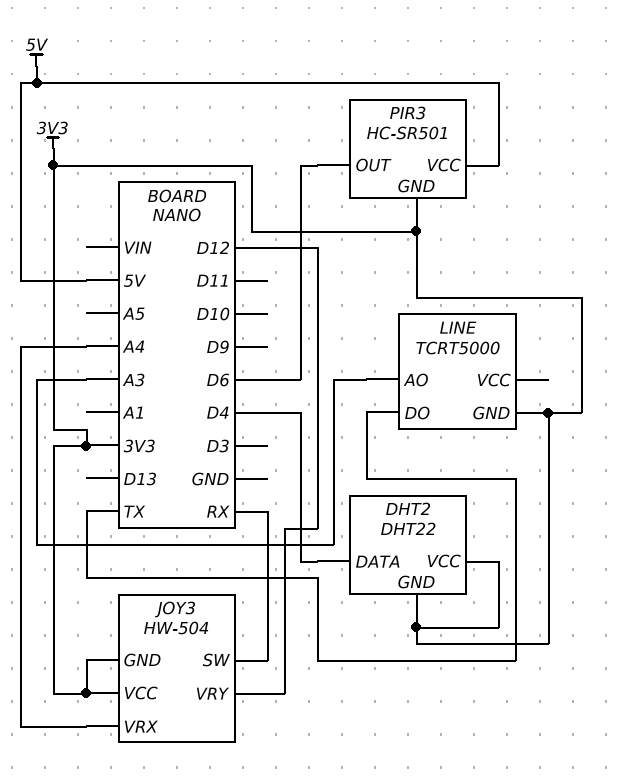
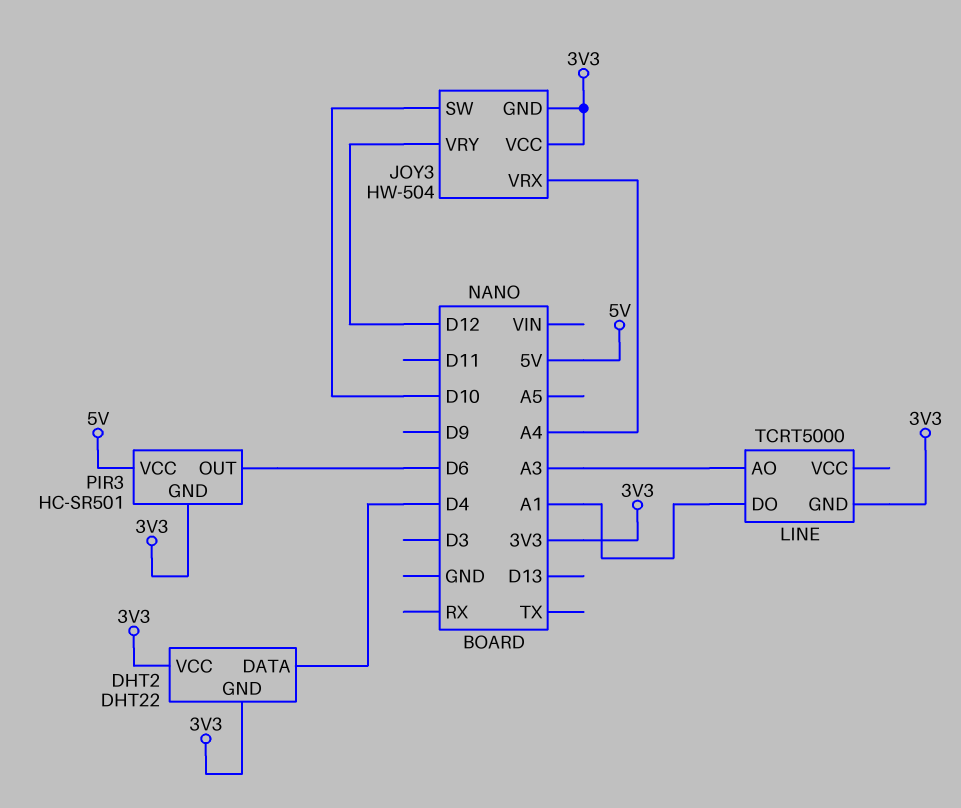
JOY3 pin SW: RX -> D10
LINE pin DO: TX -> A1

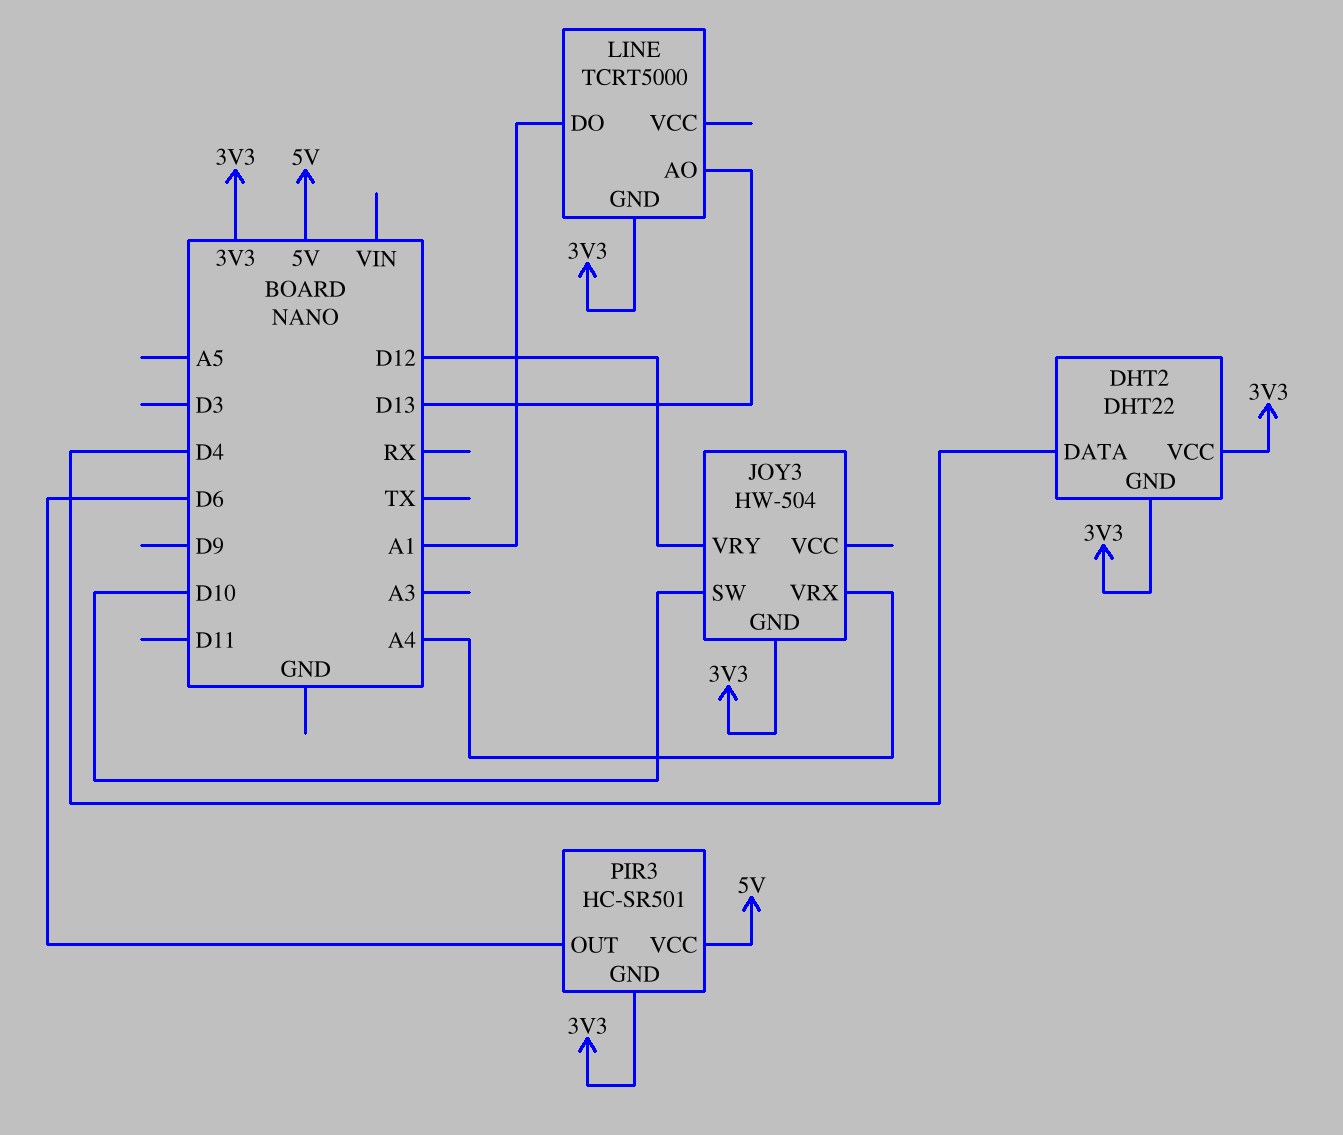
JOY3 pin VCC: 3V3 -> none
LINE pin AO: A3 -> D13

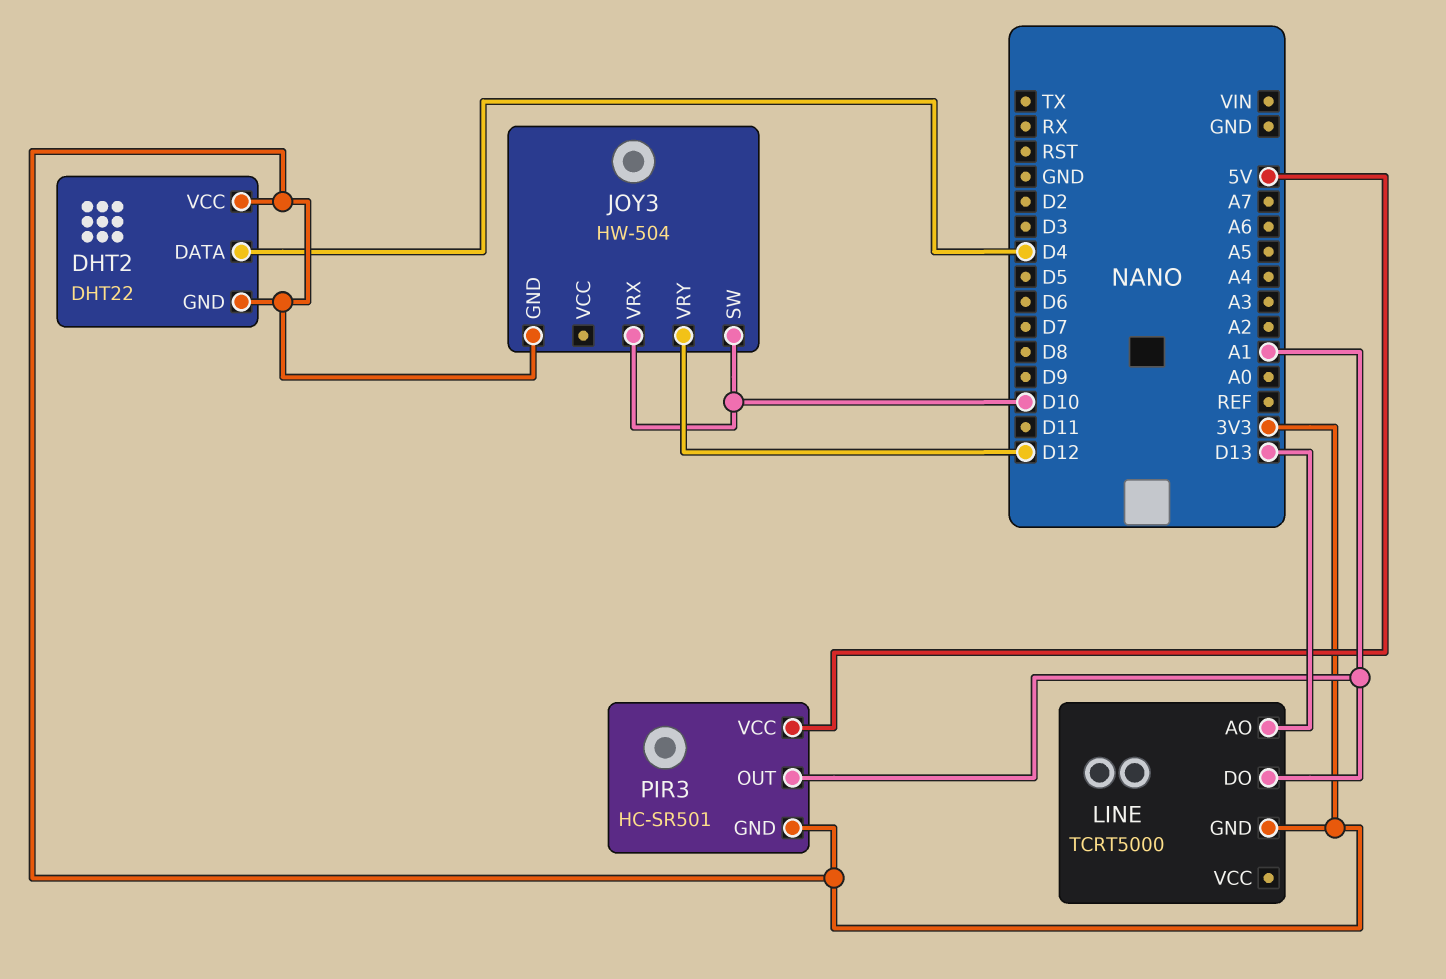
JOY3 pin VRX: A4 -> D10
PIR3 pin OUT: D6 -> A1

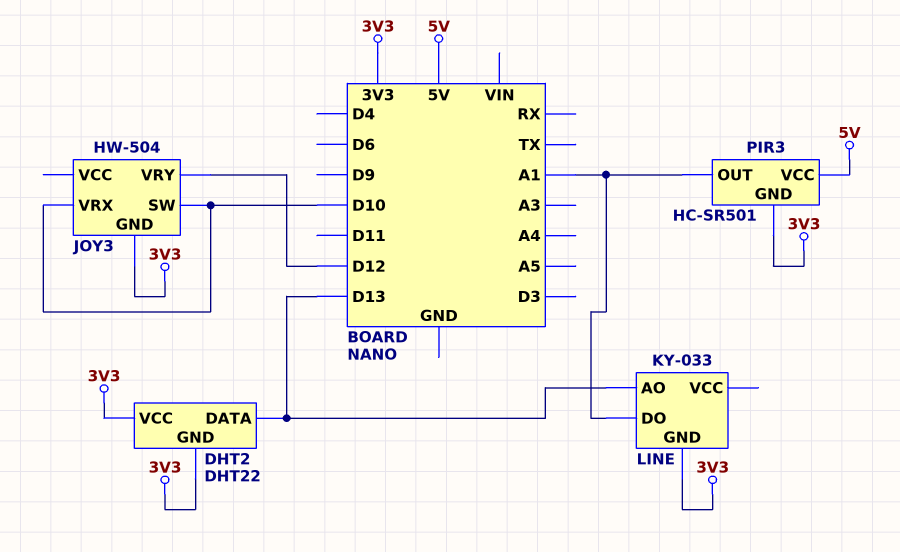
DHT2 pin DATA: D4 -> D13
LINE: TCRT5000 -> KY-033

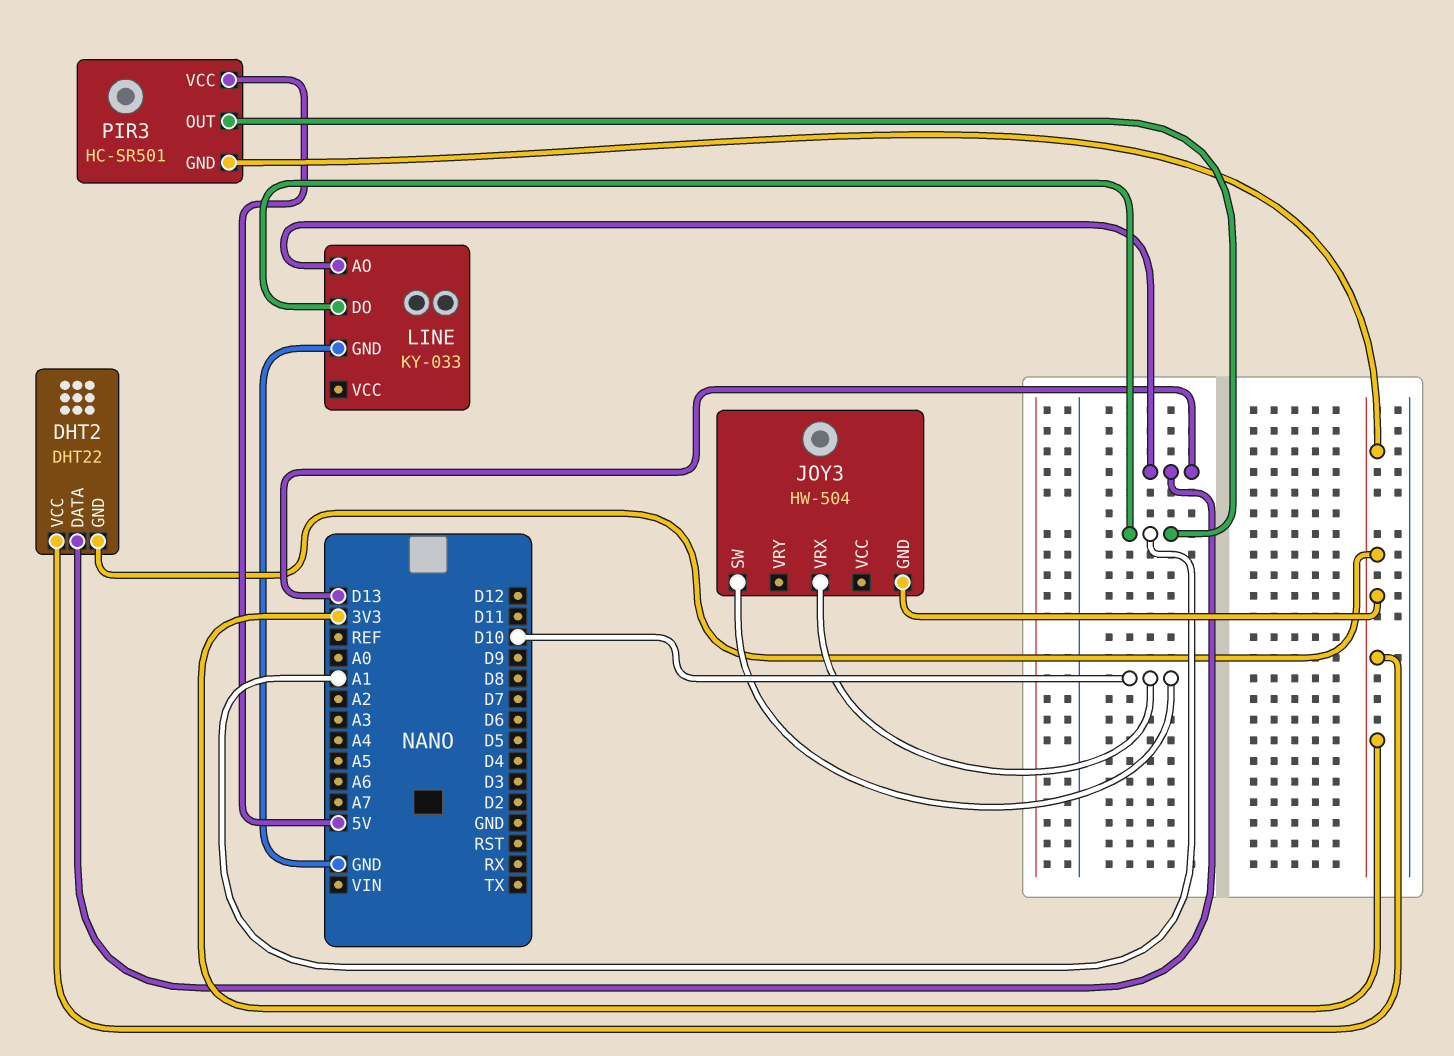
JOY3 pin VRY: D12 -> none
LINE pin GND: 3V3 -> GND

